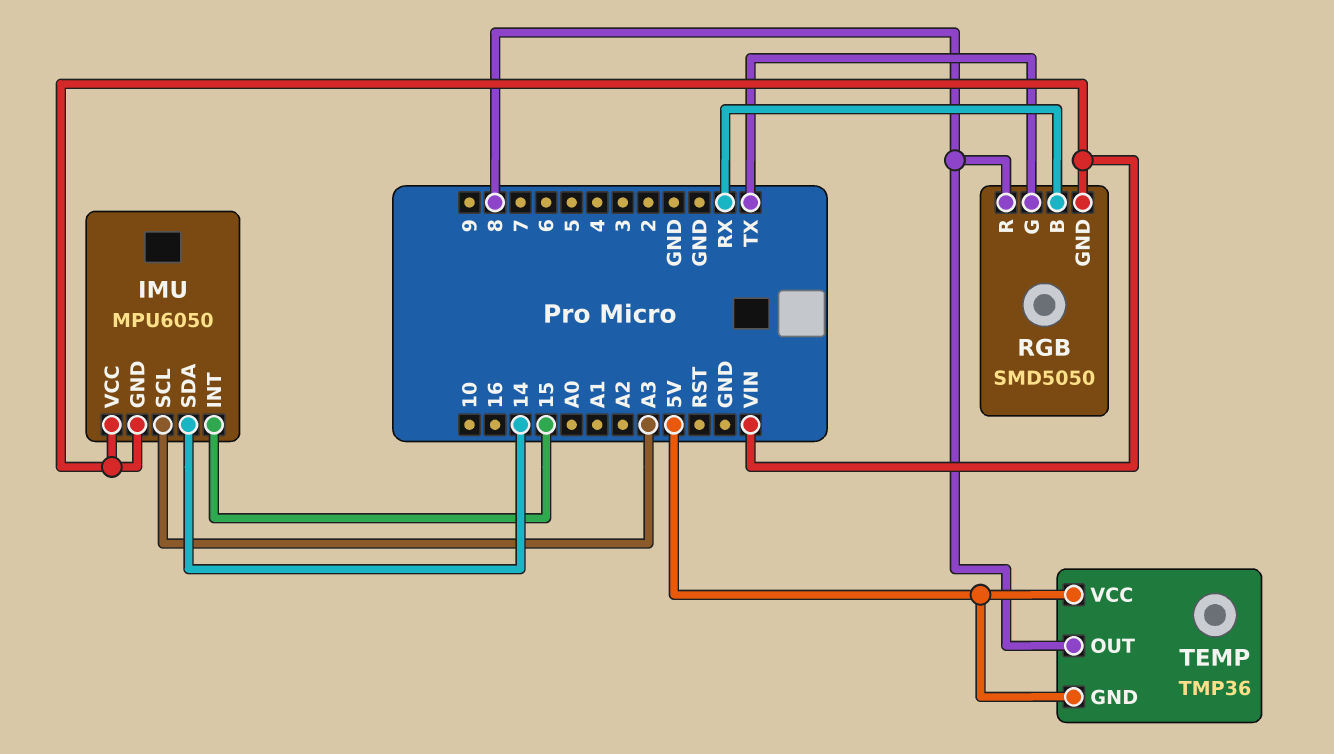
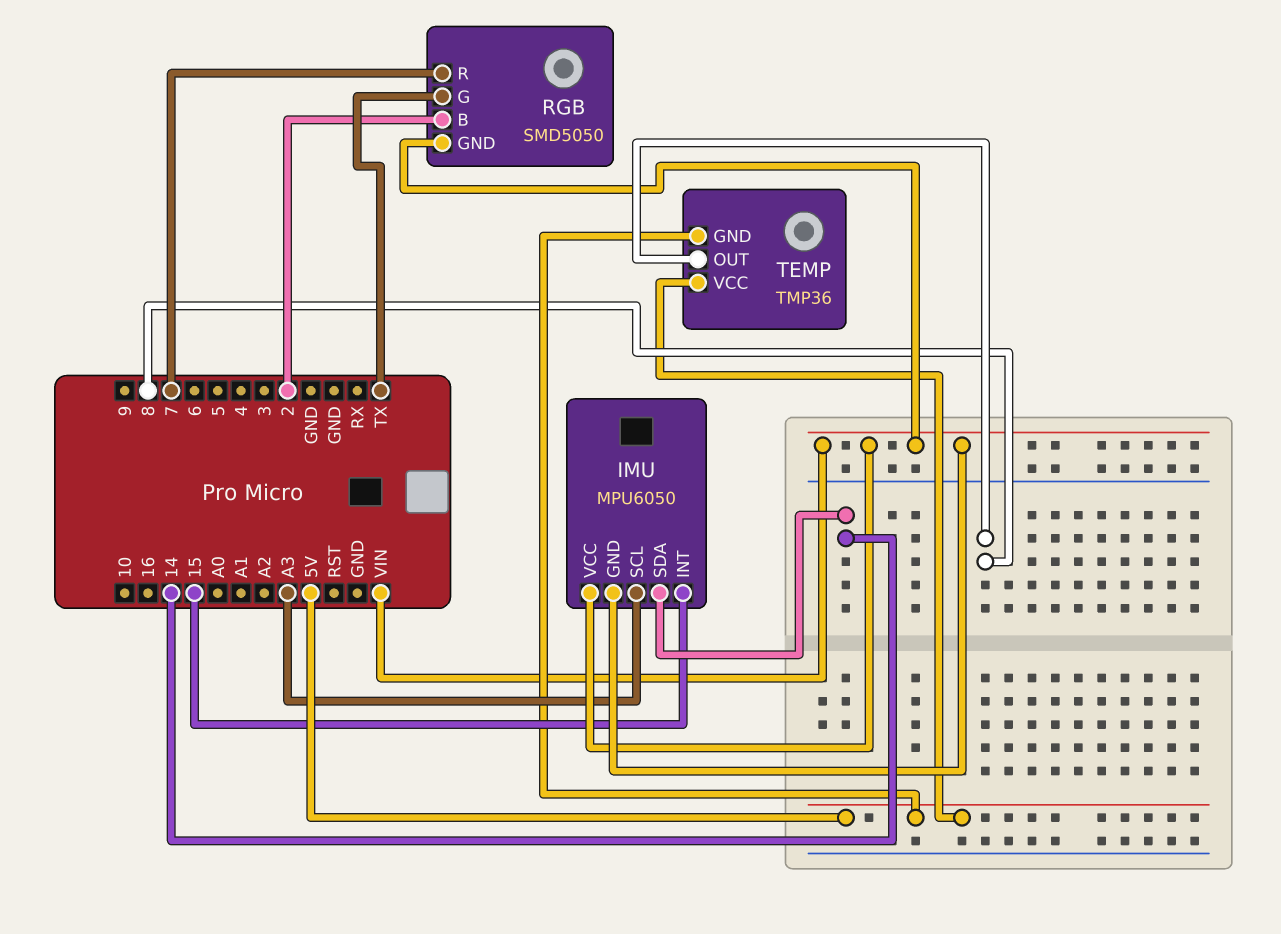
RGB pin B: RX -> 2
RGB pin R: 8 -> 7

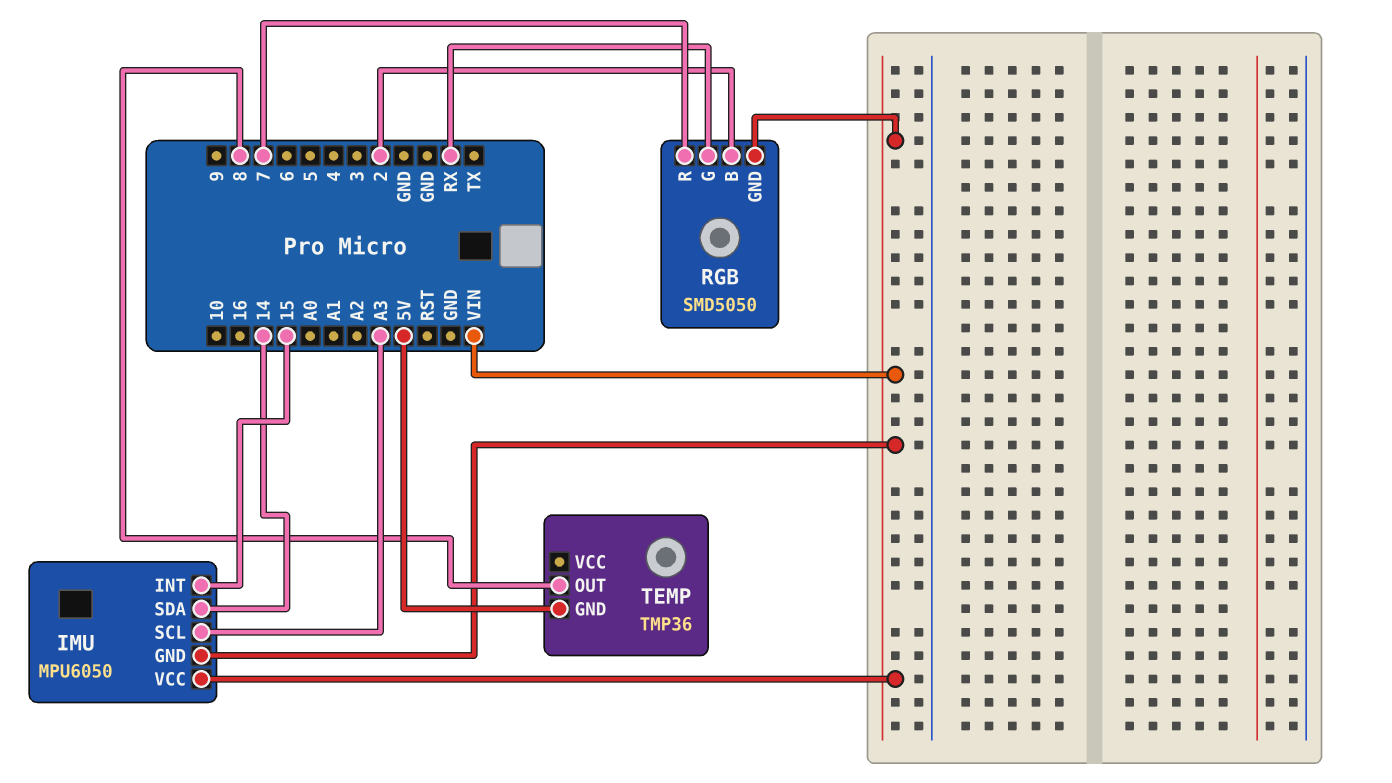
RGB pin G: TX -> RX
TEMP pin VCC: 5V -> none

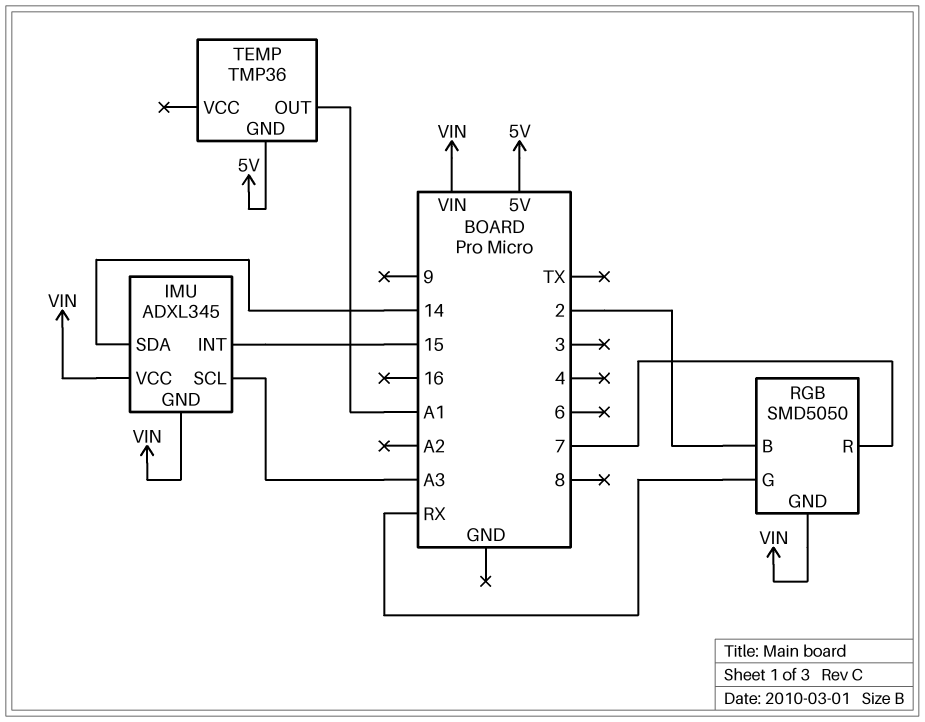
IMU: MPU6050 -> ADXL345
TEMP pin OUT: 8 -> A1

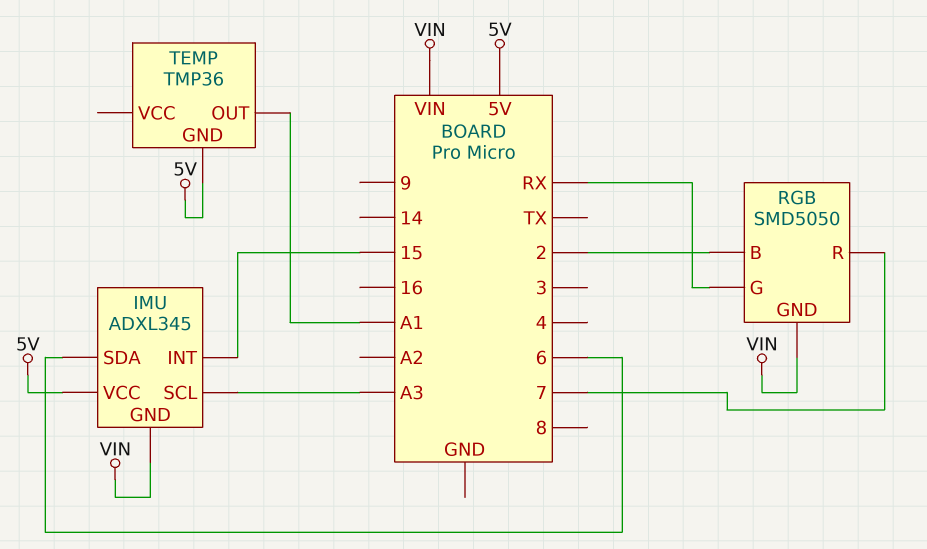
IMU pin SDA: 14 -> 6
IMU pin VCC: VIN -> 5V

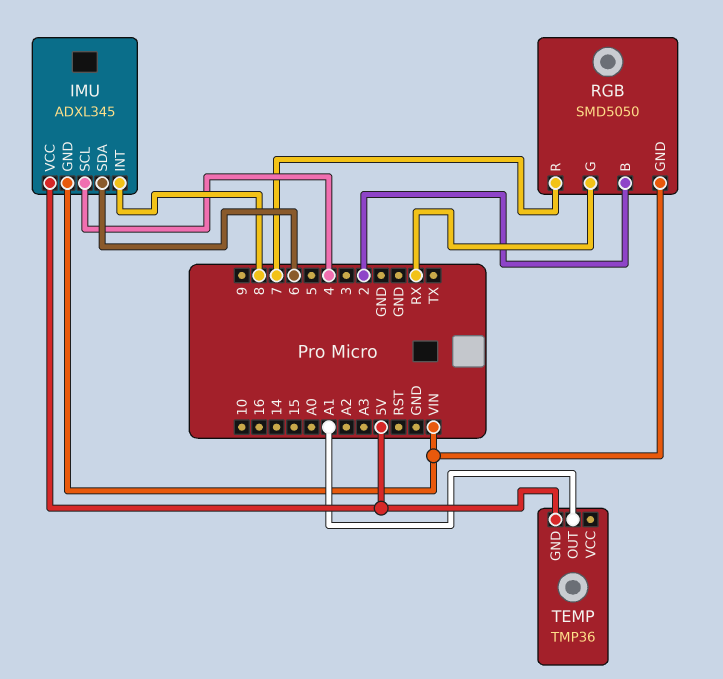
IMU pin INT: 15 -> 8
IMU pin SCL: A3 -> 4

